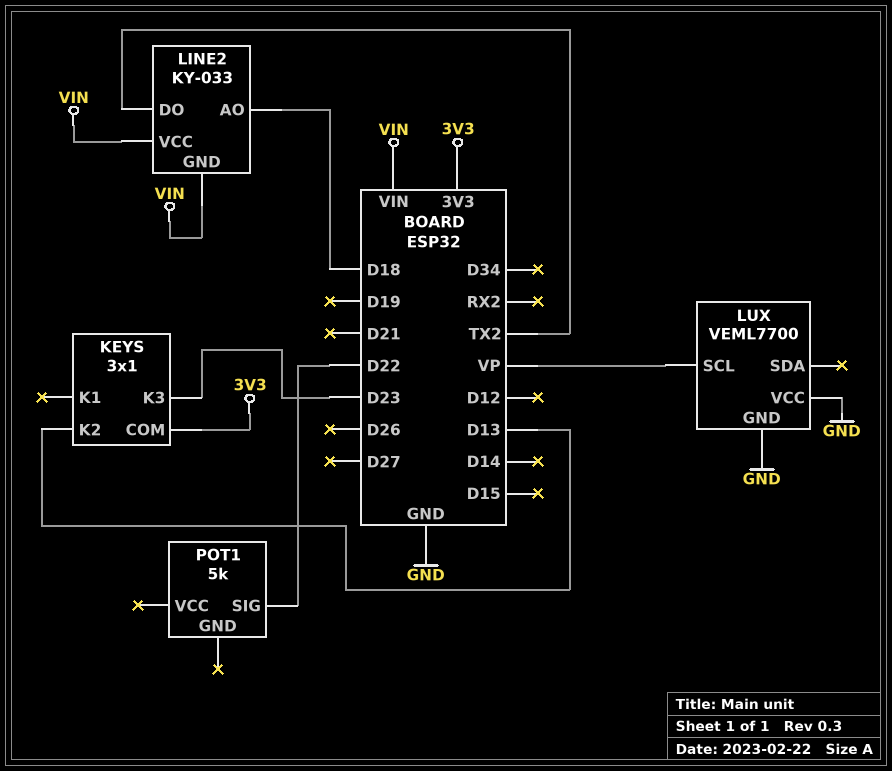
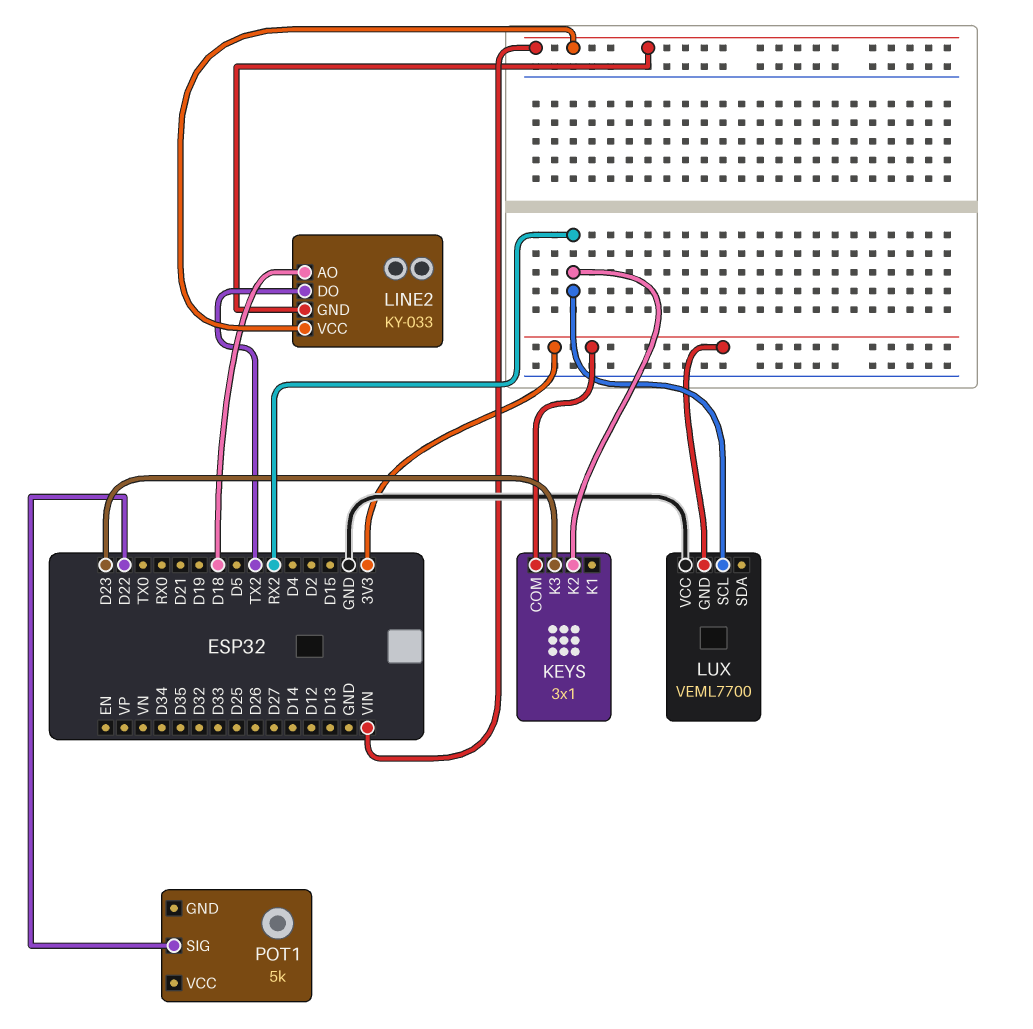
KEYS pin K2: D13 -> RX2
LUX pin GND: GND -> 3V3
LUX pin SCL: VP -> RX2

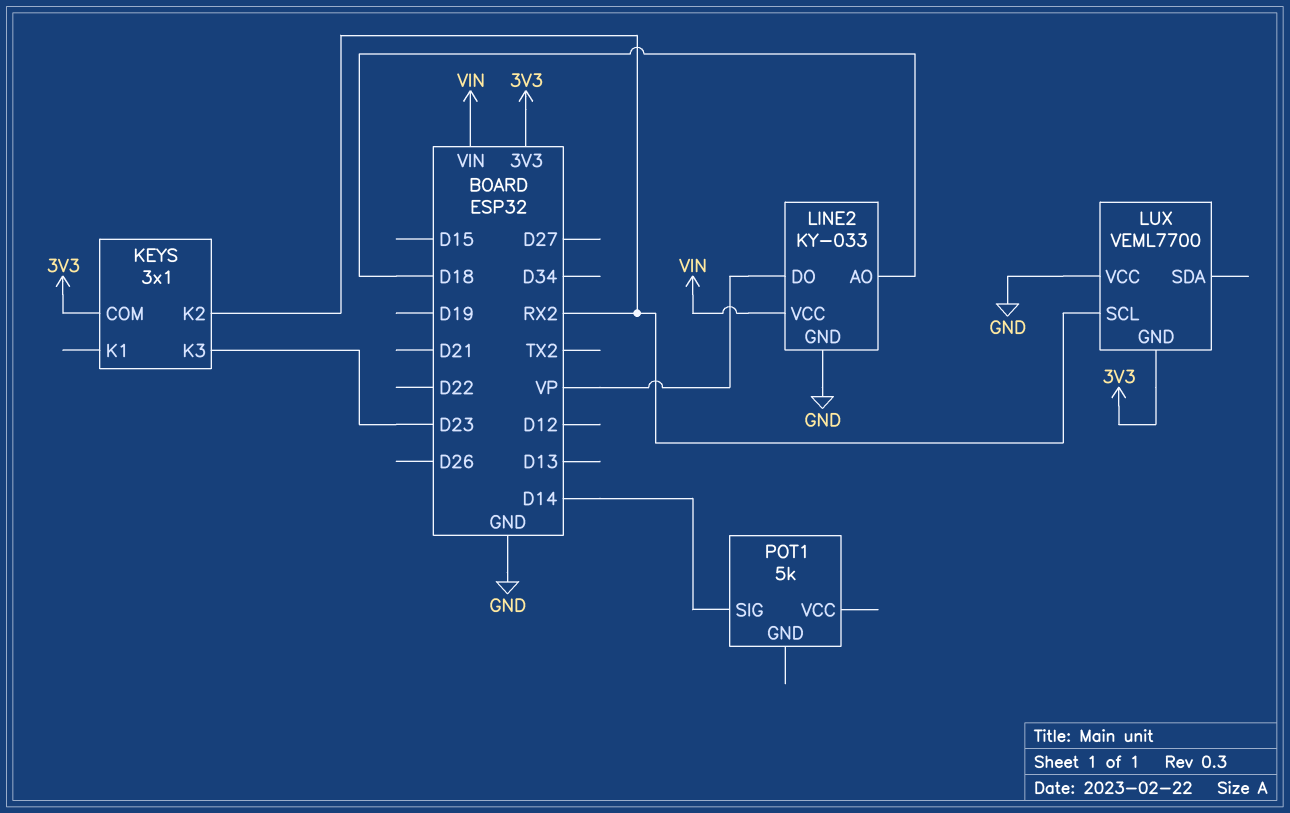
LINE2 pin DO: TX2 -> VP
LINE2 pin GND: VIN -> GND
POT1 pin SIG: D22 -> D14

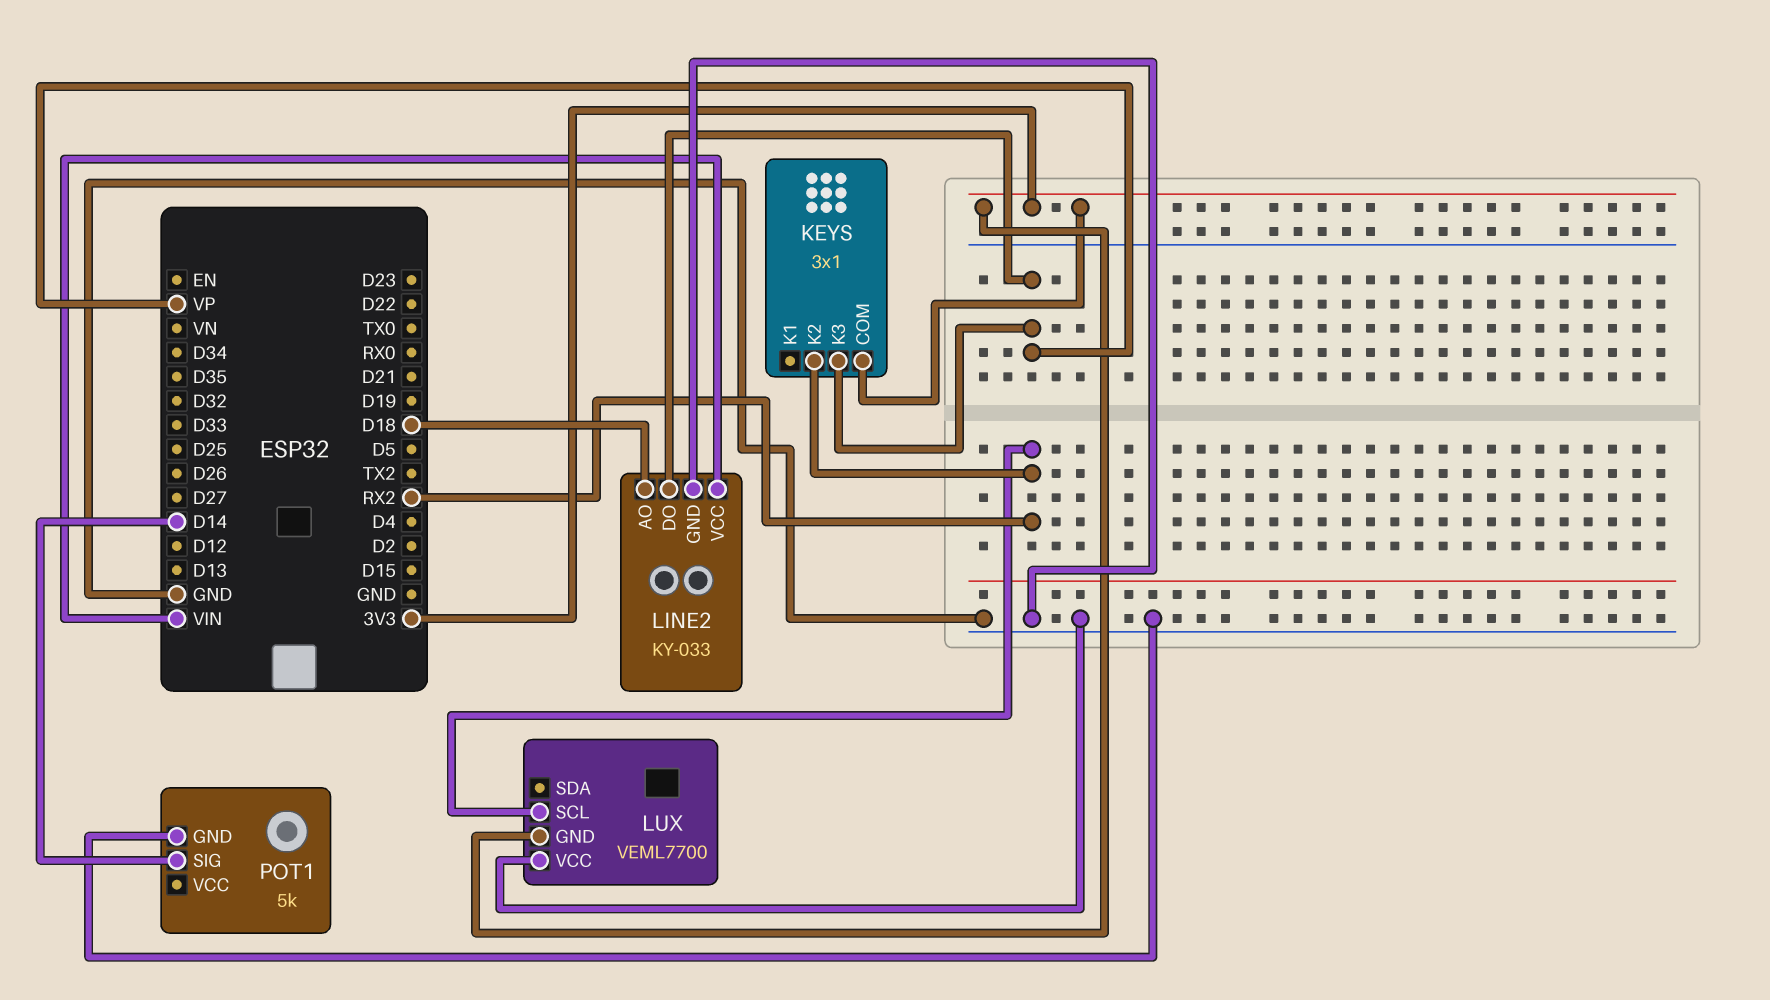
KEYS pin K3: D23 -> VP
POT1 pin GND: none -> GND

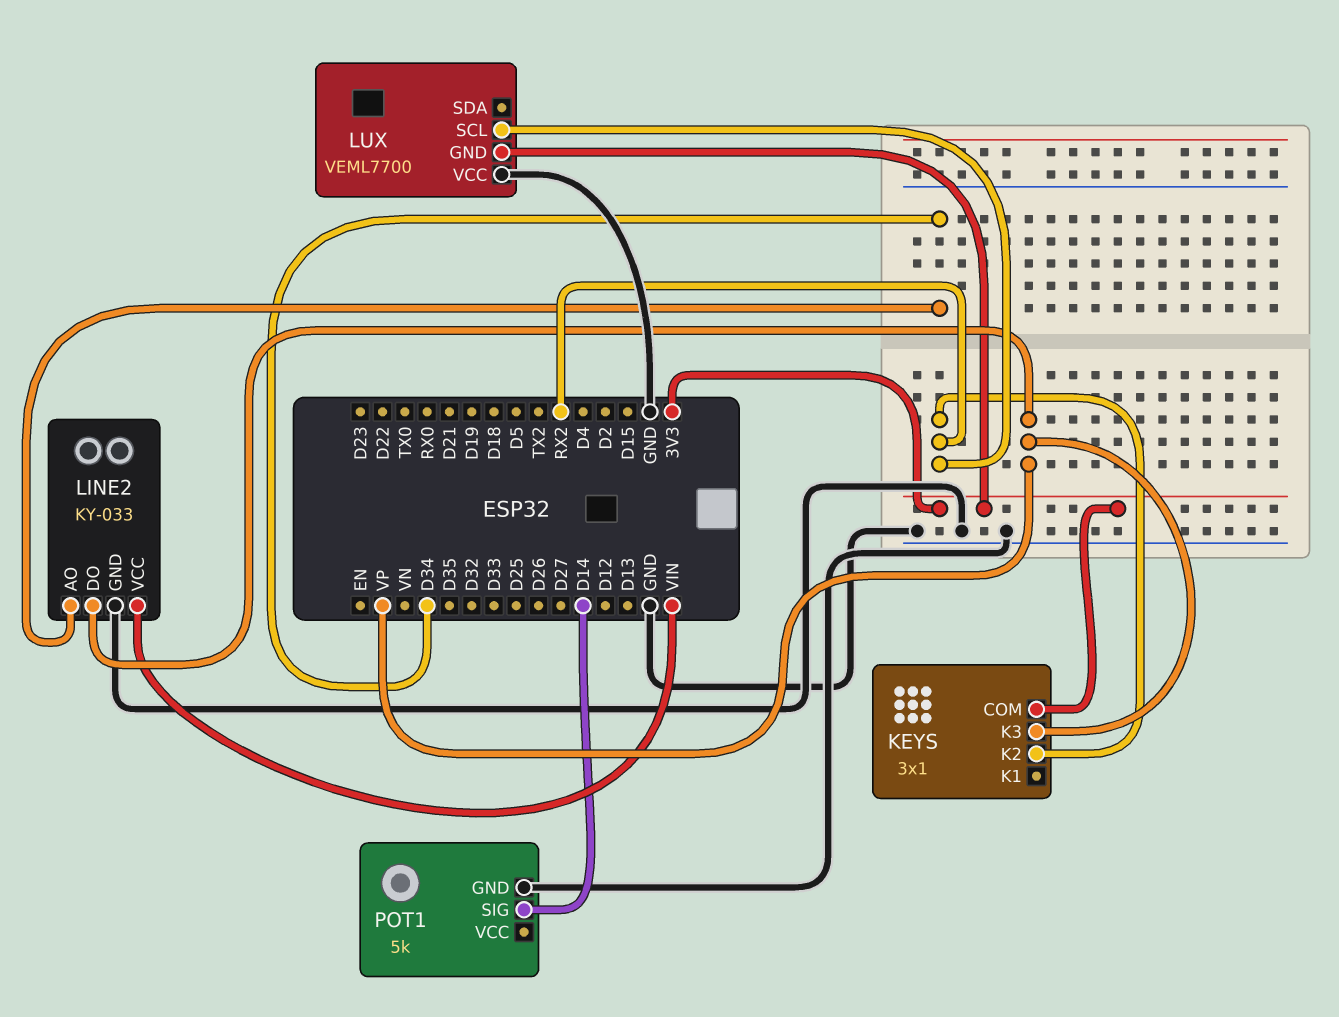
LINE2 pin AO: D18 -> D34

